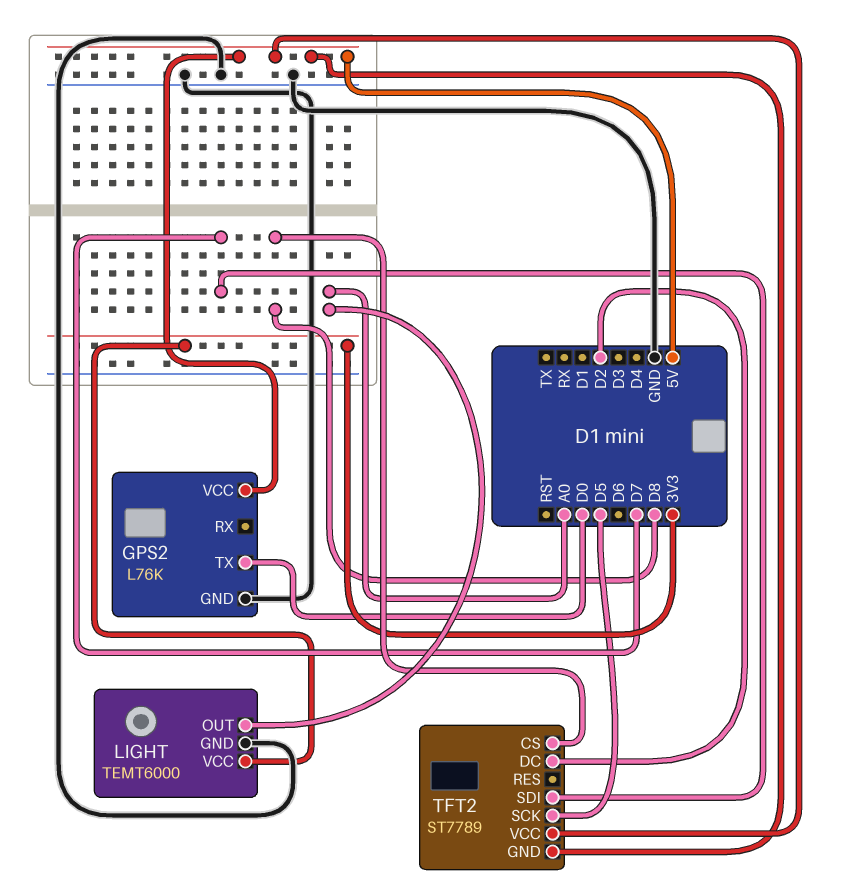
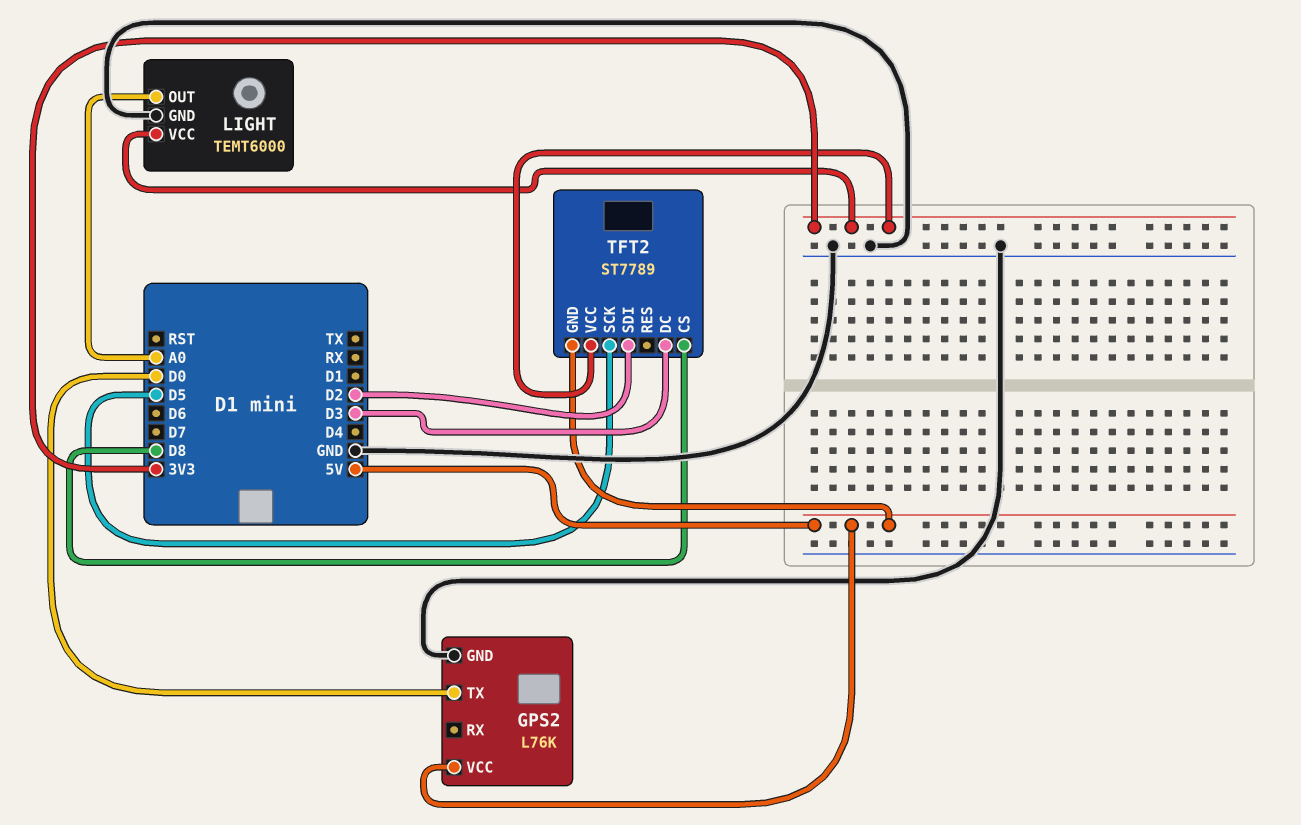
TFT2 pin DC: D2 -> D3
TFT2 pin SDI: D7 -> D2
TFT2 pin VCC: 5V -> 3V3

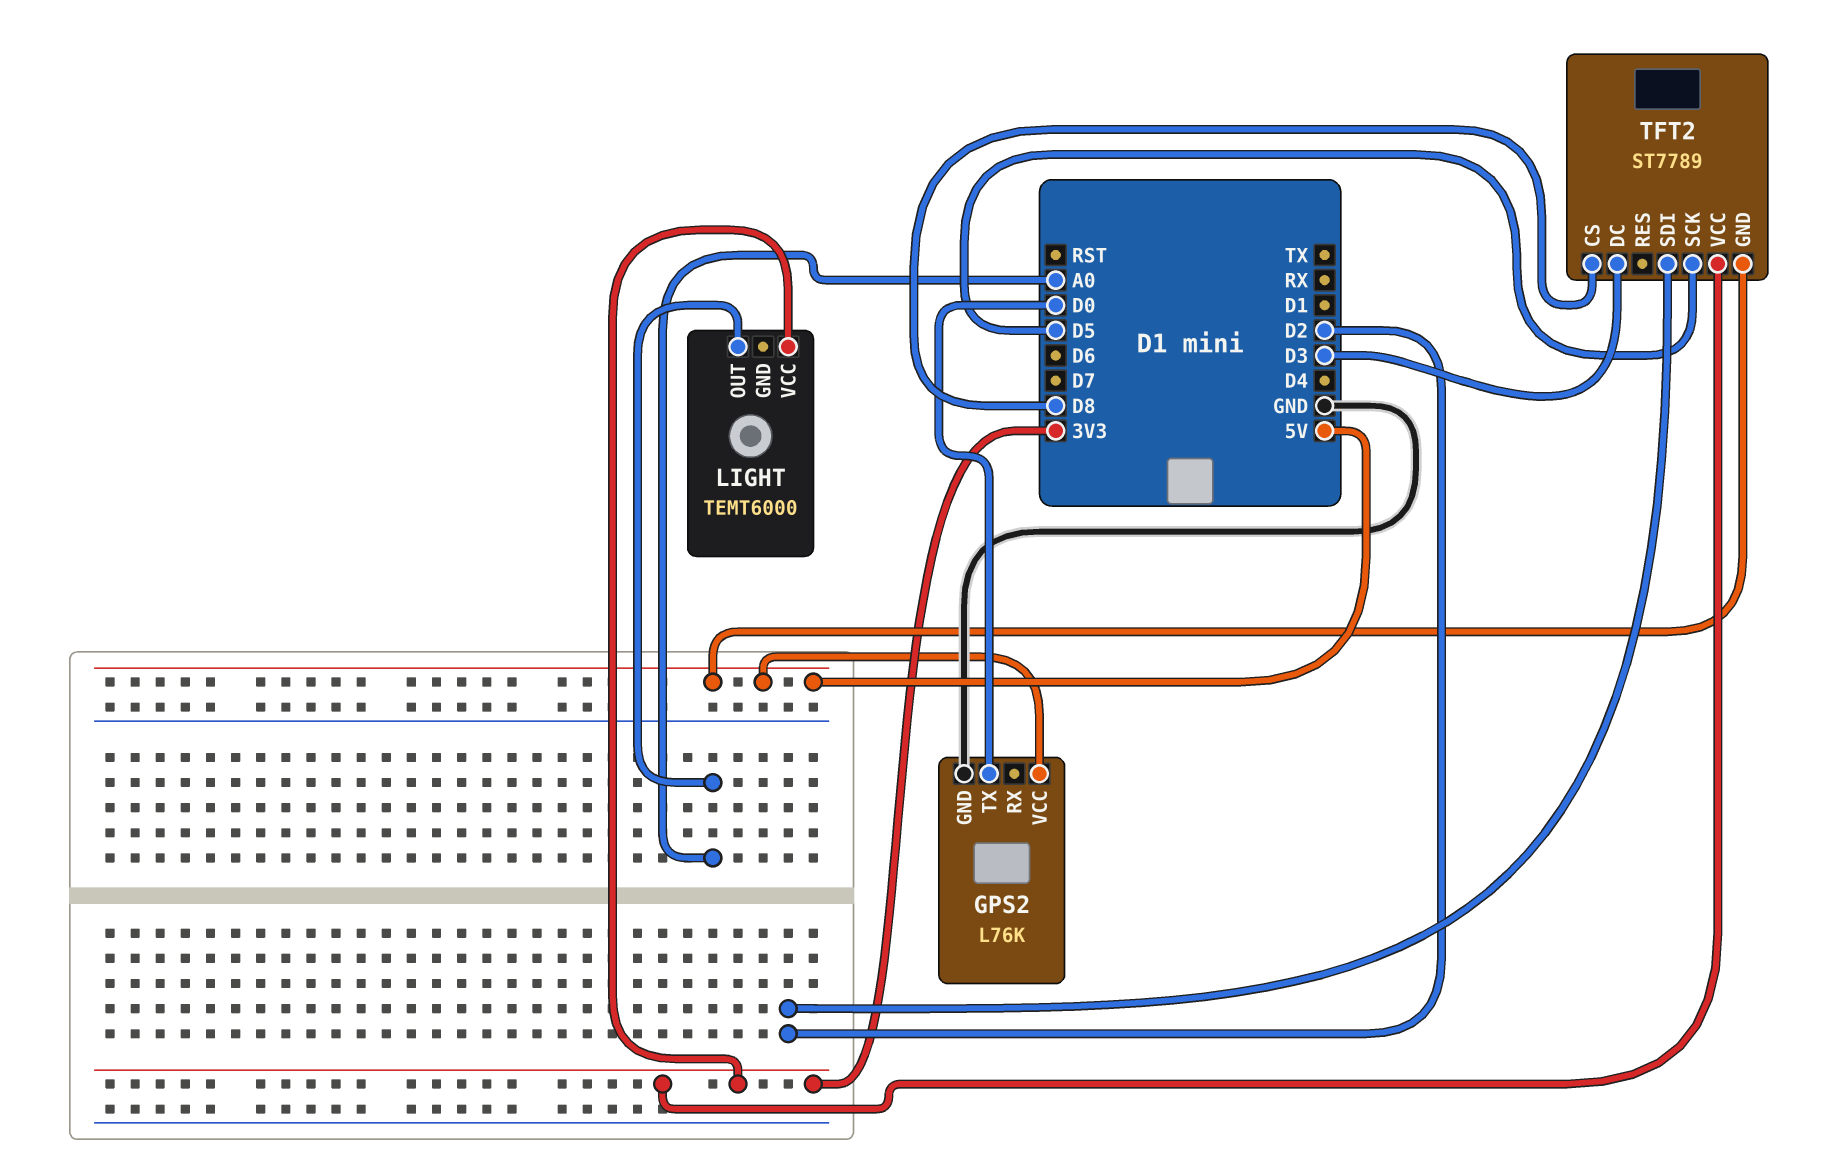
LIGHT pin GND: GND -> none

